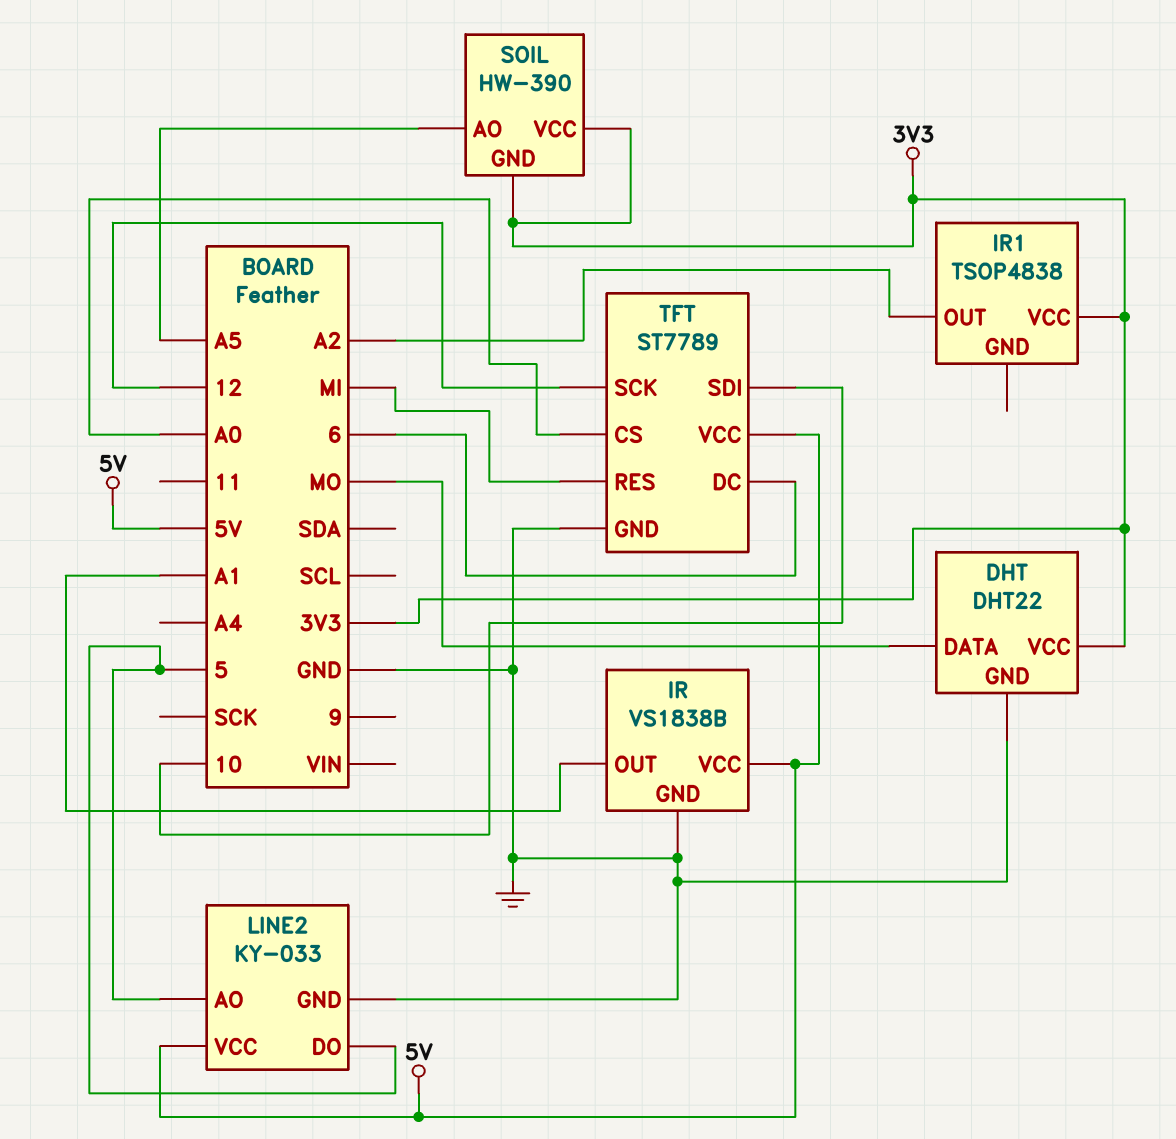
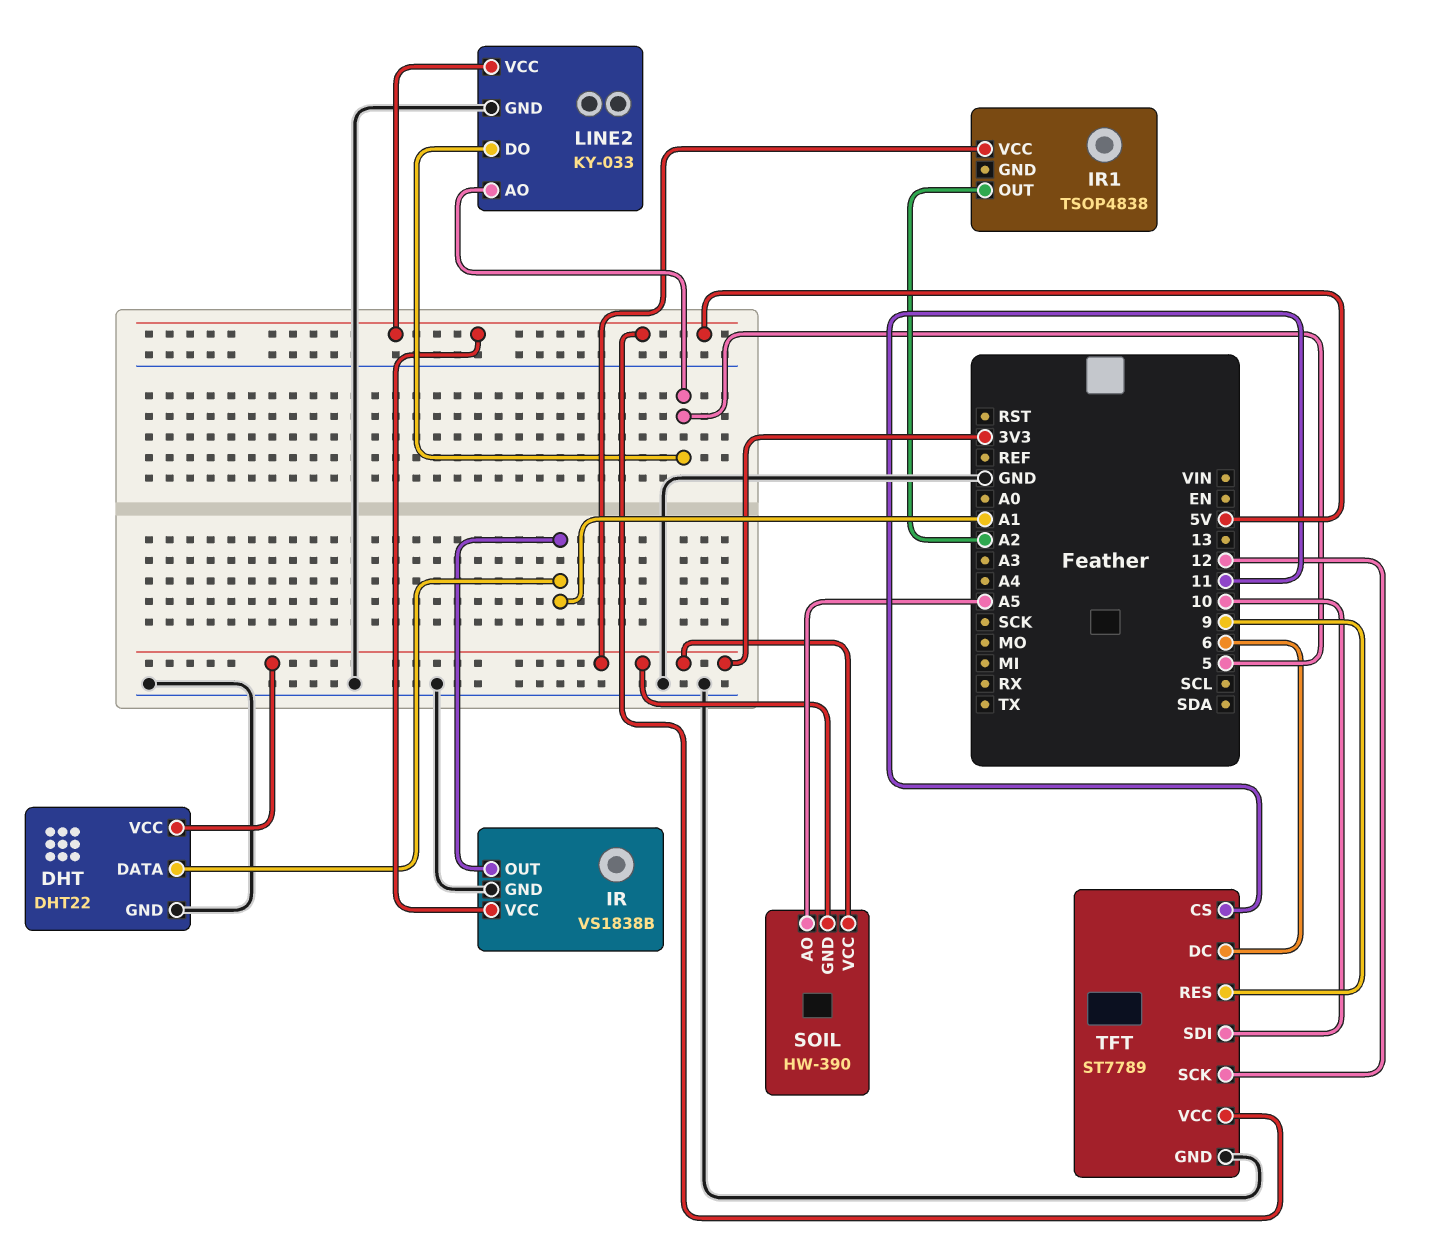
DHT pin DATA: MO -> A1
TFT pin CS: A0 -> 11
TFT pin RES: MI -> 9

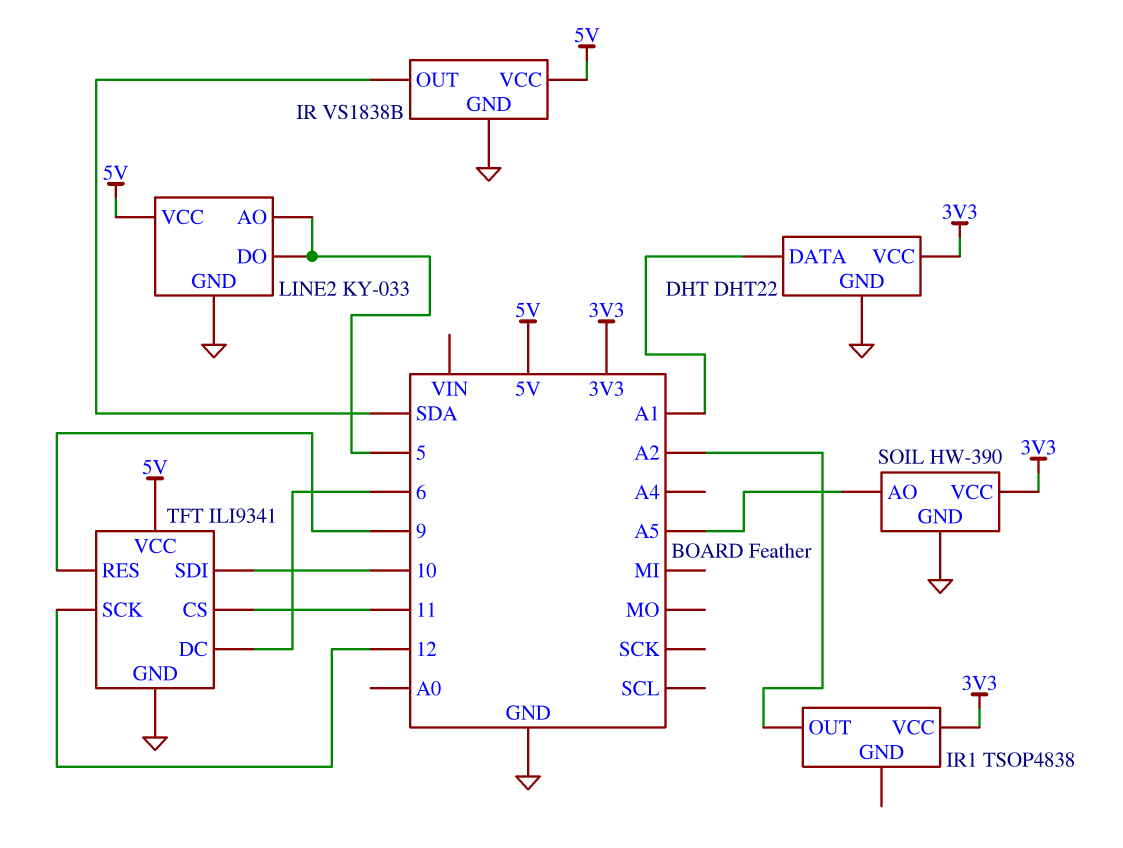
IR pin OUT: A1 -> SDA
SOIL pin GND: 3V3 -> GND
TFT: ST7789 -> ILI9341

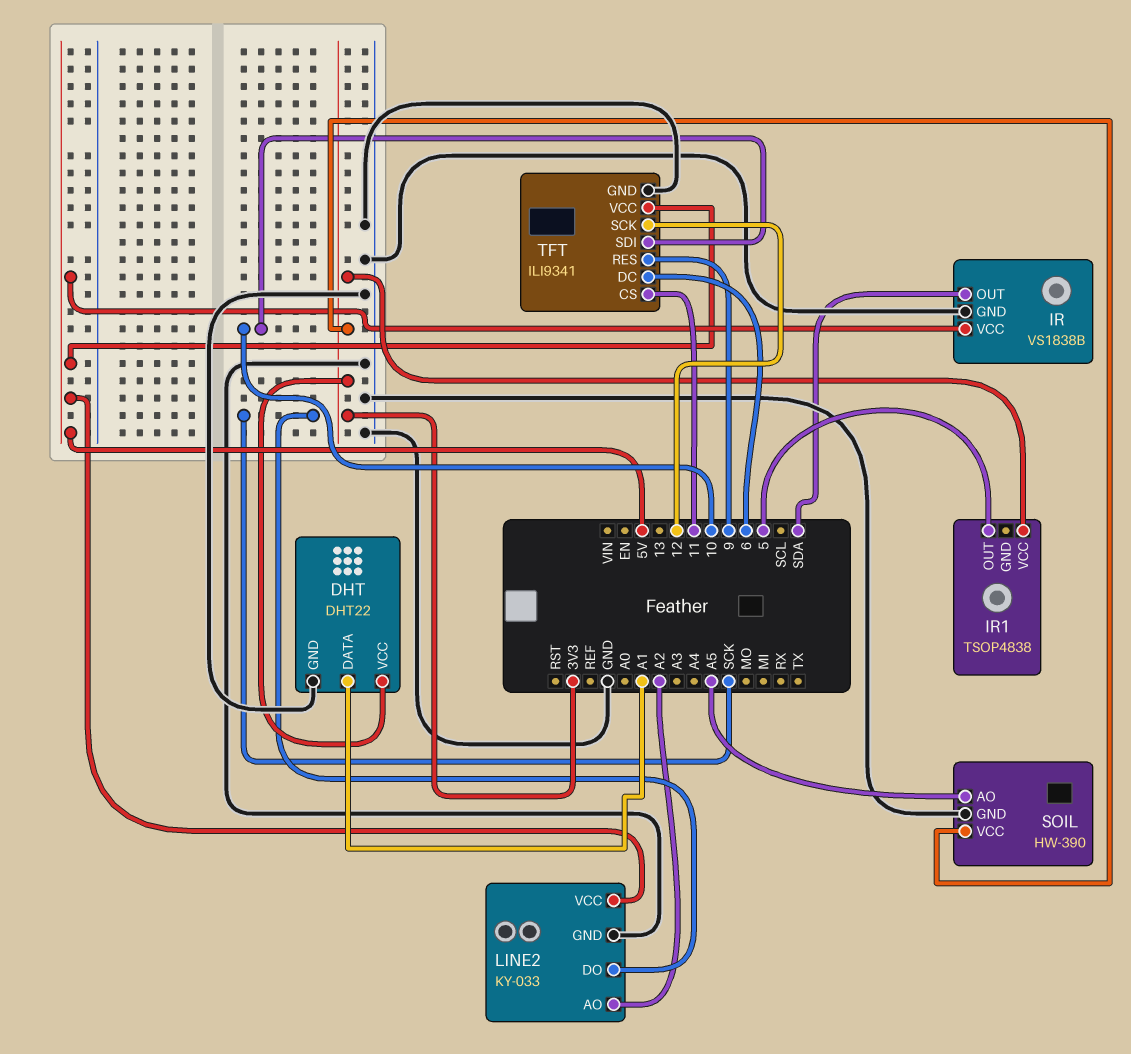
IR1 pin OUT: A2 -> 5
LINE2 pin AO: 5 -> A2
LINE2 pin DO: 5 -> SCK

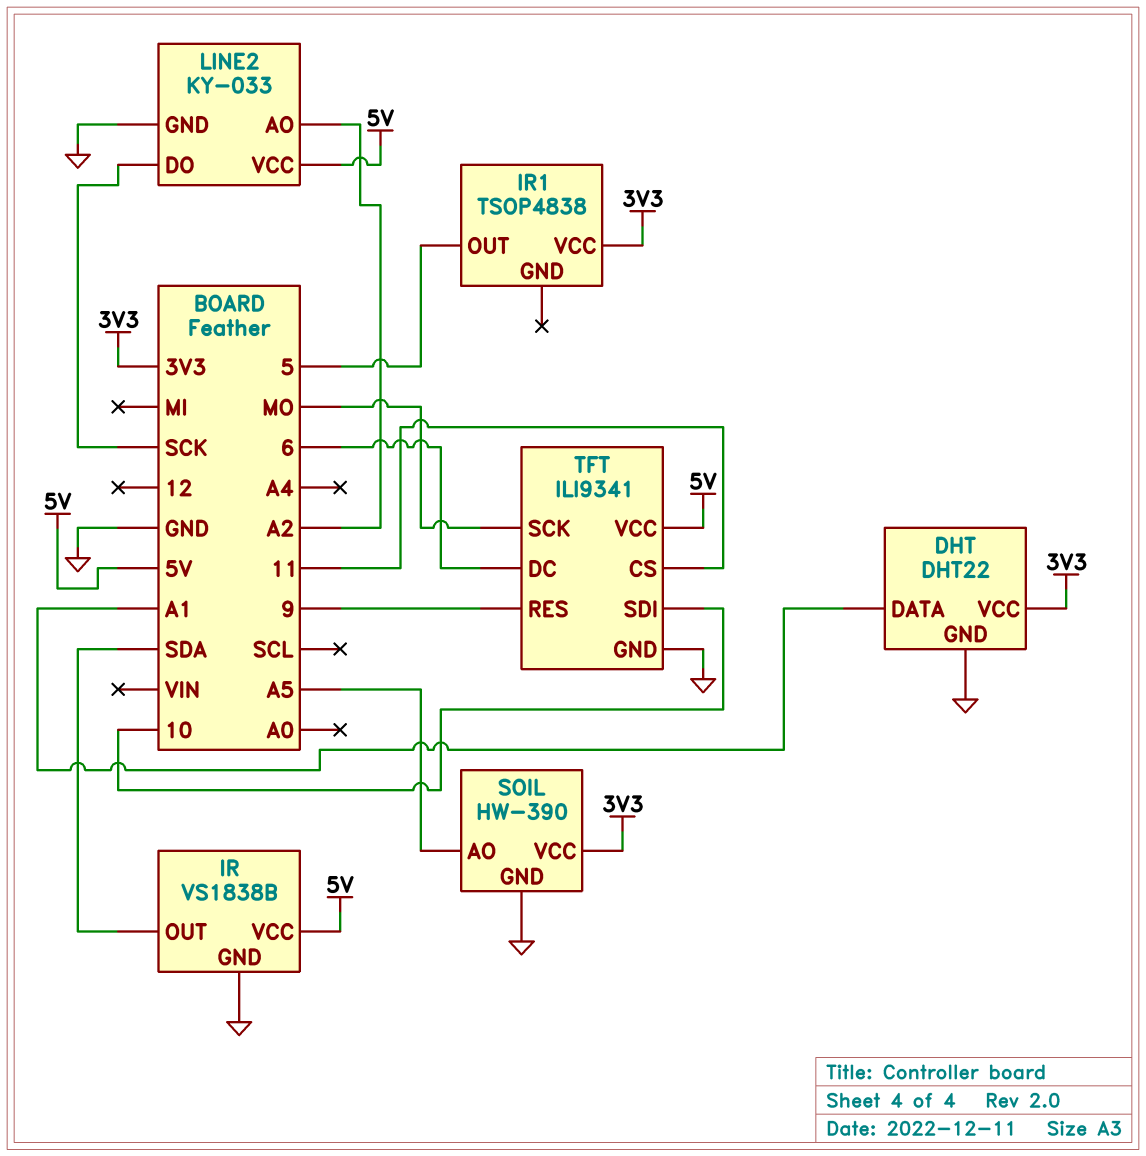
TFT pin SCK: 12 -> MO

